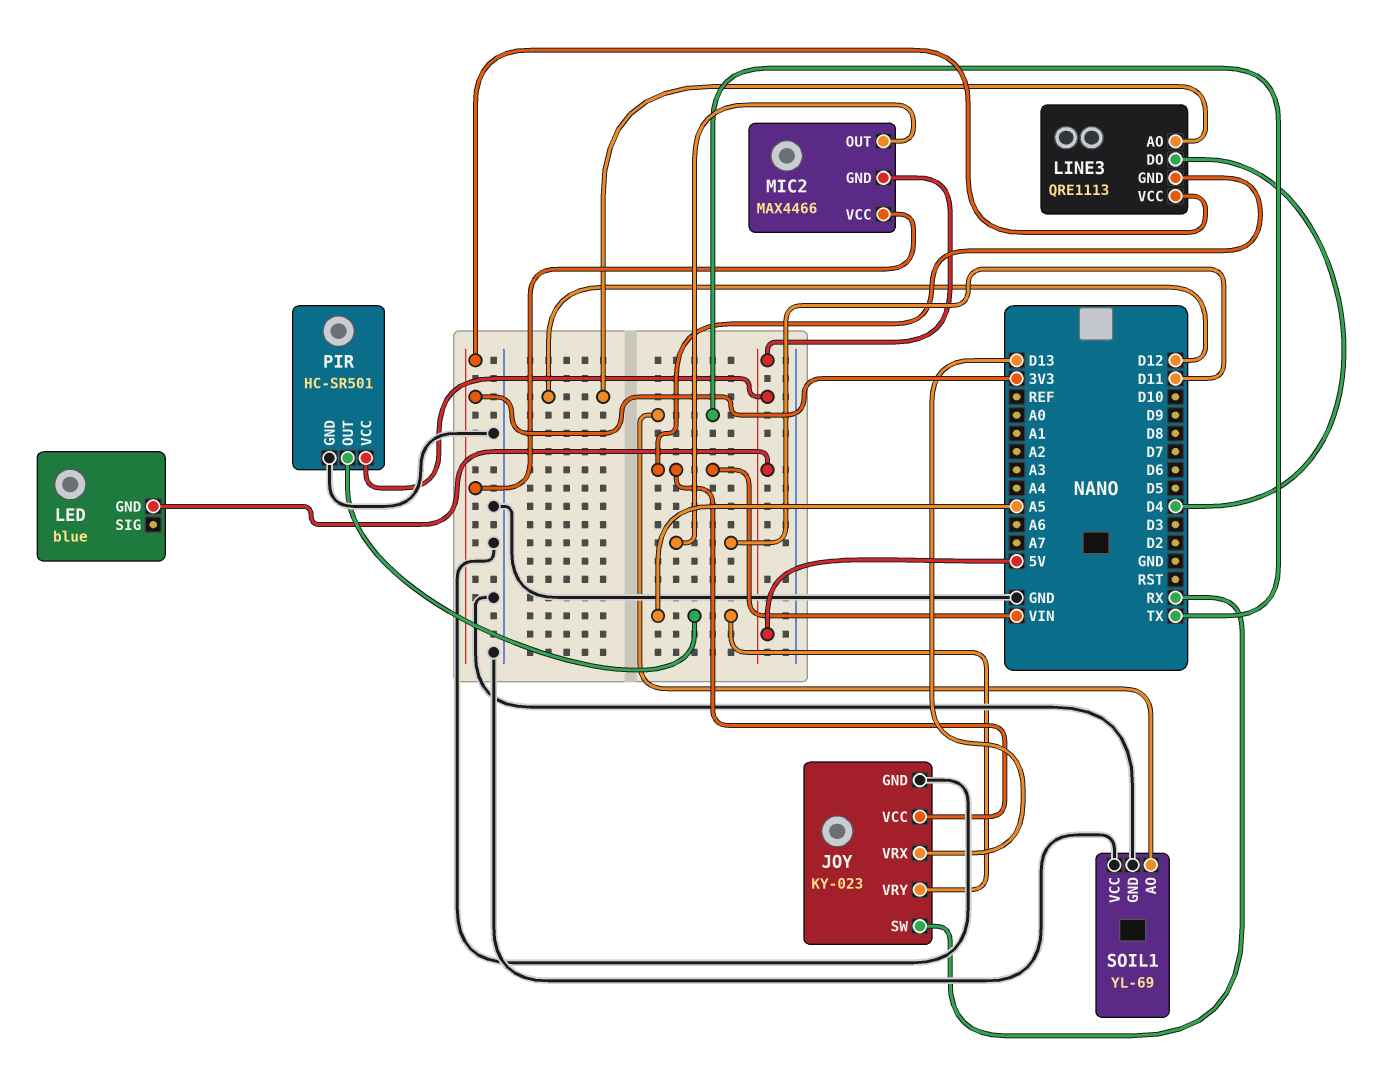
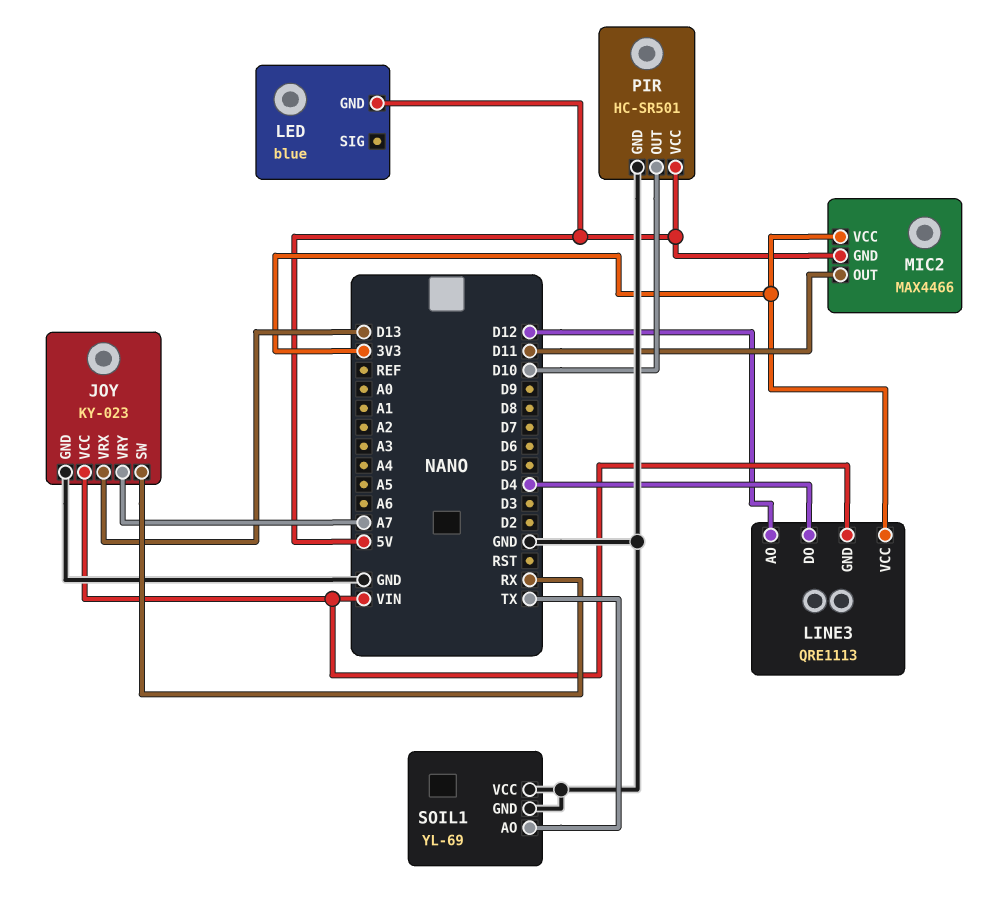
JOY pin VRY: A5 -> A7
PIR pin OUT: A5 -> D10

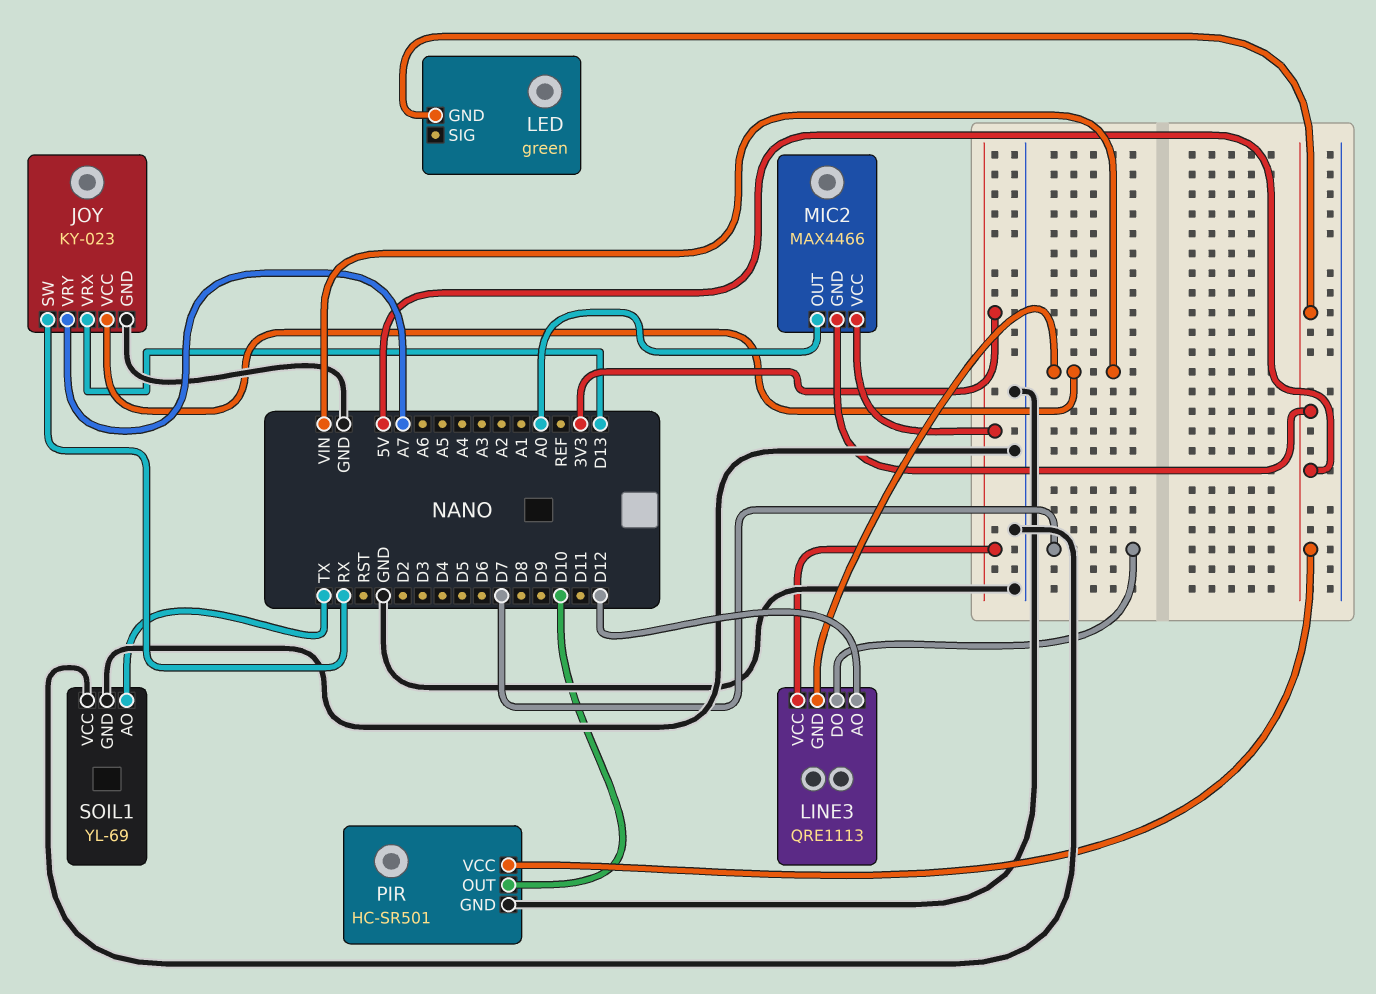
LED: blue -> green
LINE3 pin DO: D4 -> D7
MIC2 pin OUT: D11 -> A0

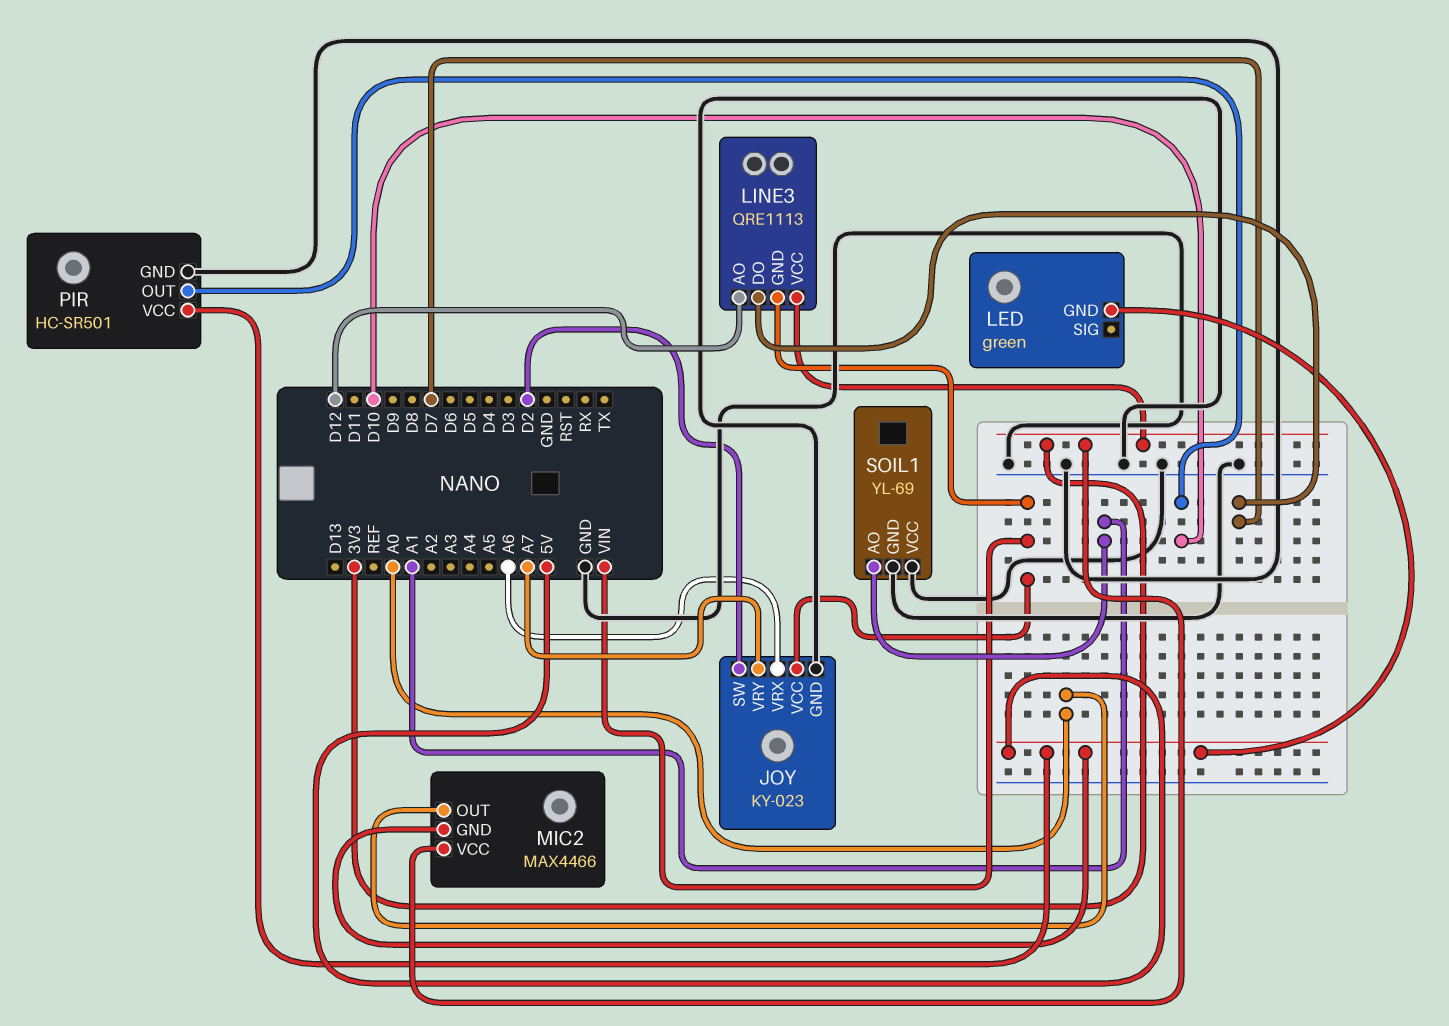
JOY pin SW: RX -> D2
JOY pin VRX: D13 -> A6
SOIL1 pin AO: TX -> A1

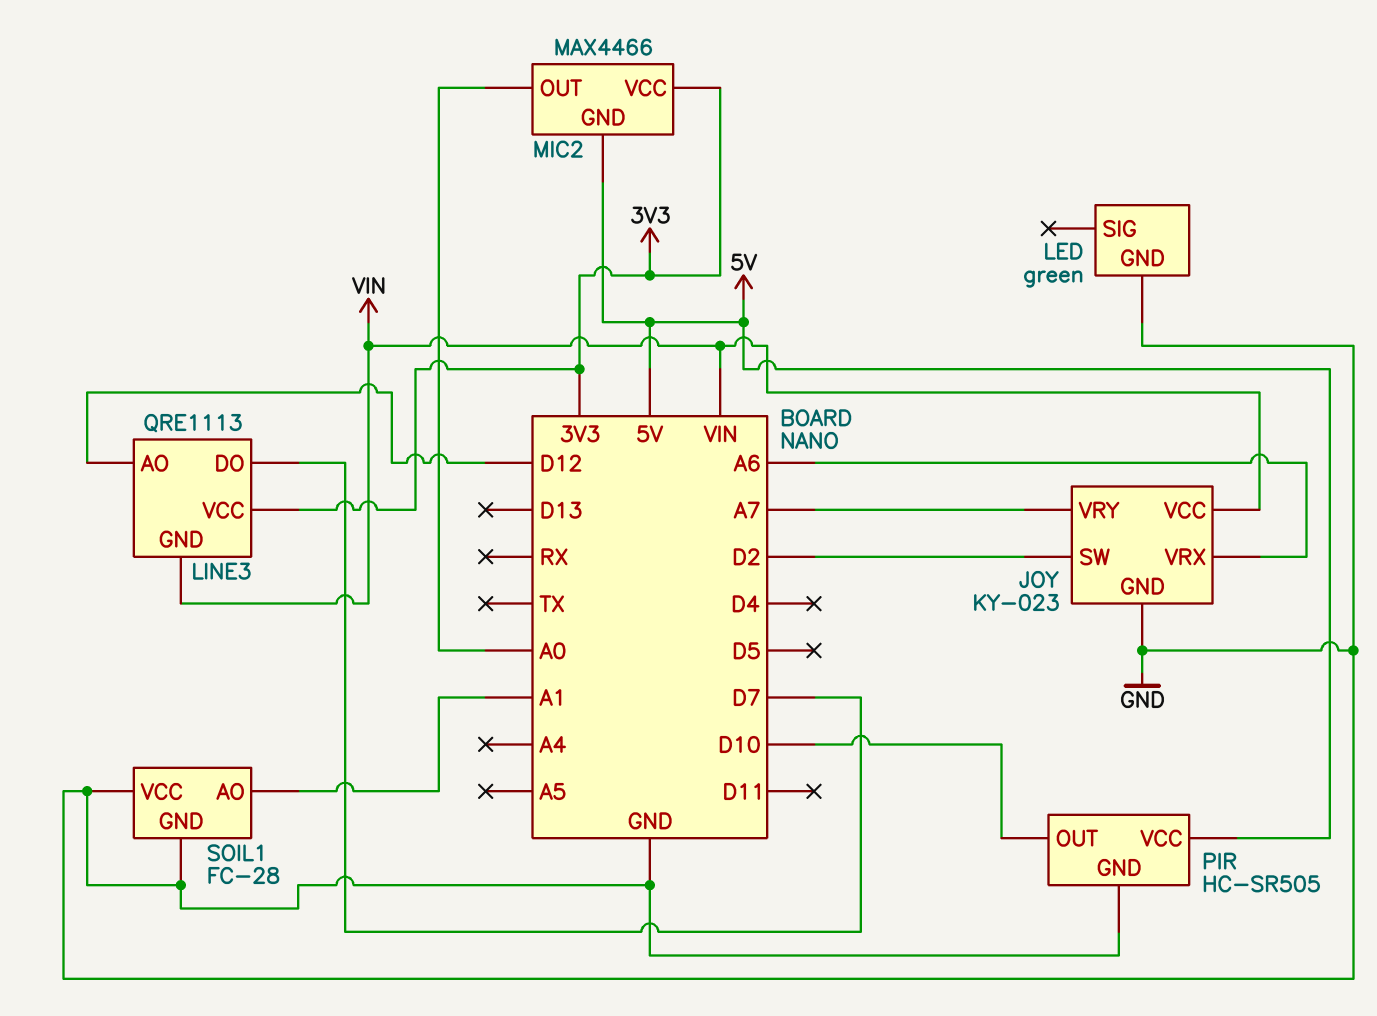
LED pin GND: 5V -> GND
PIR: HC-SR501 -> HC-SR505
SOIL1: YL-69 -> FC-28

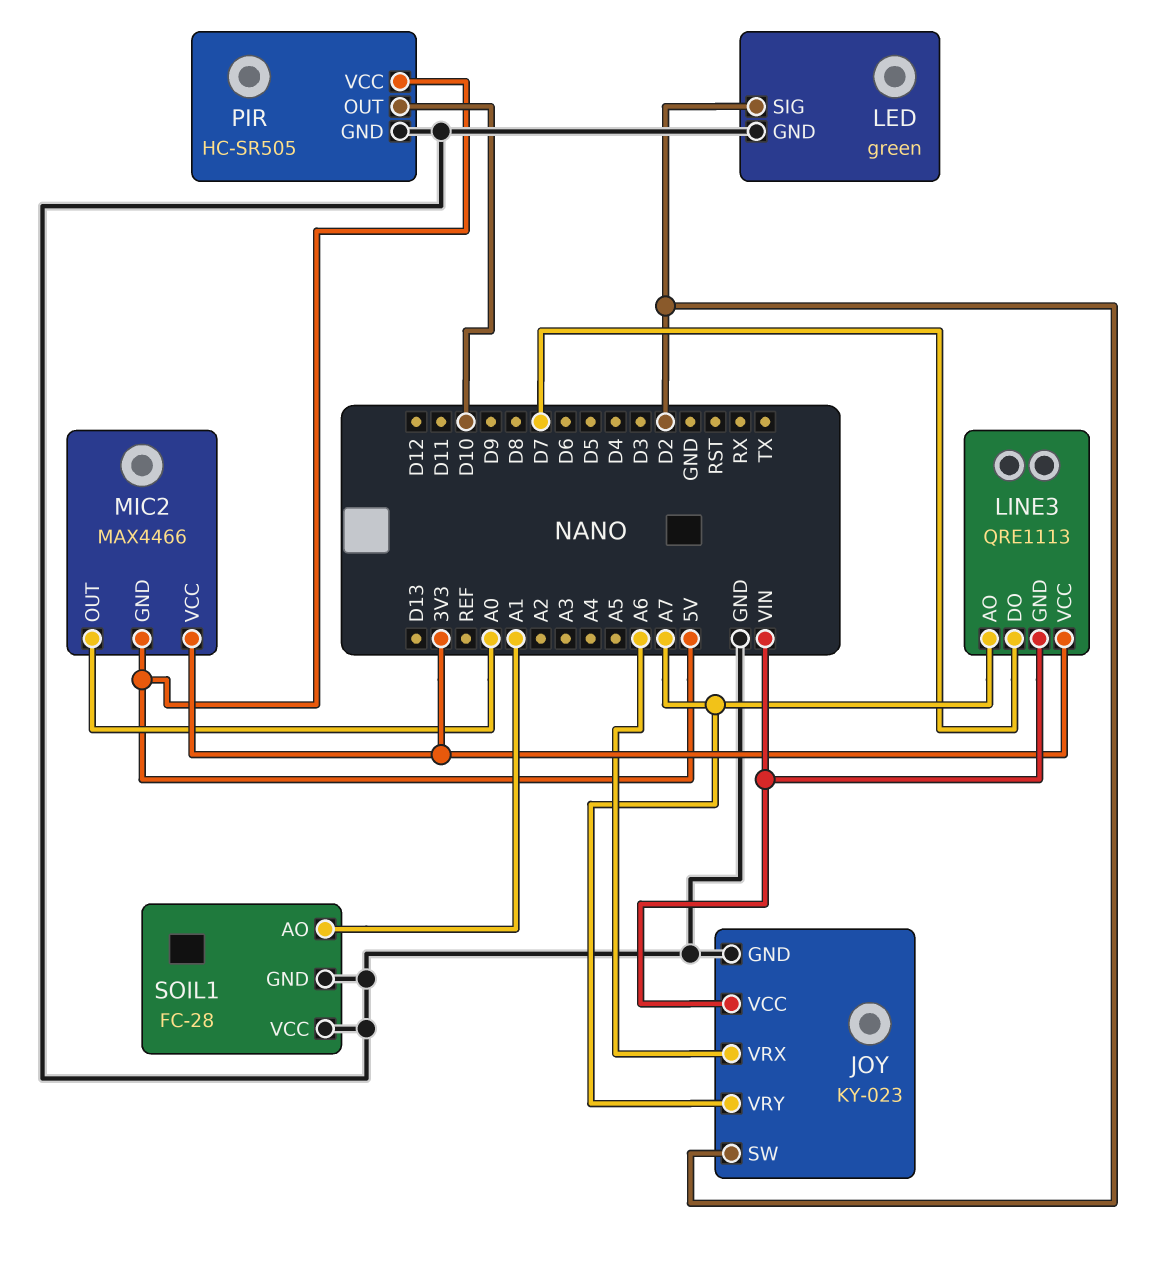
LED pin SIG: none -> D2
LINE3 pin AO: D12 -> A7

